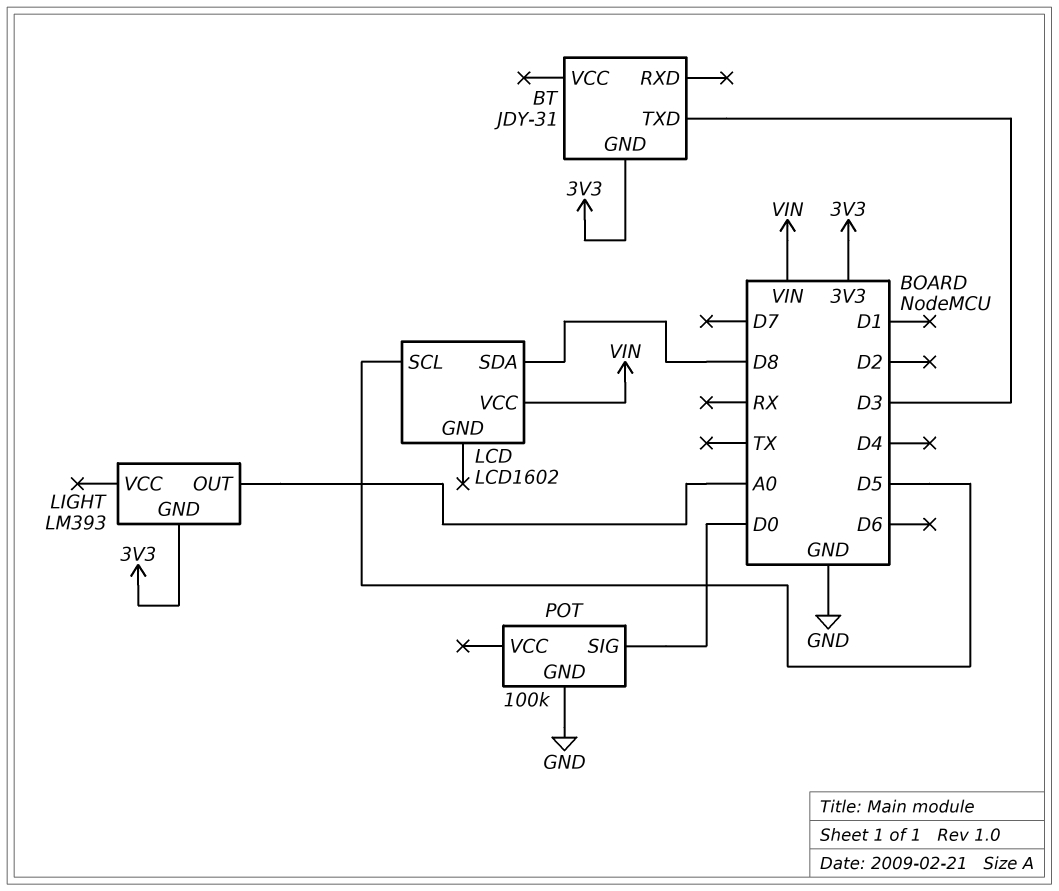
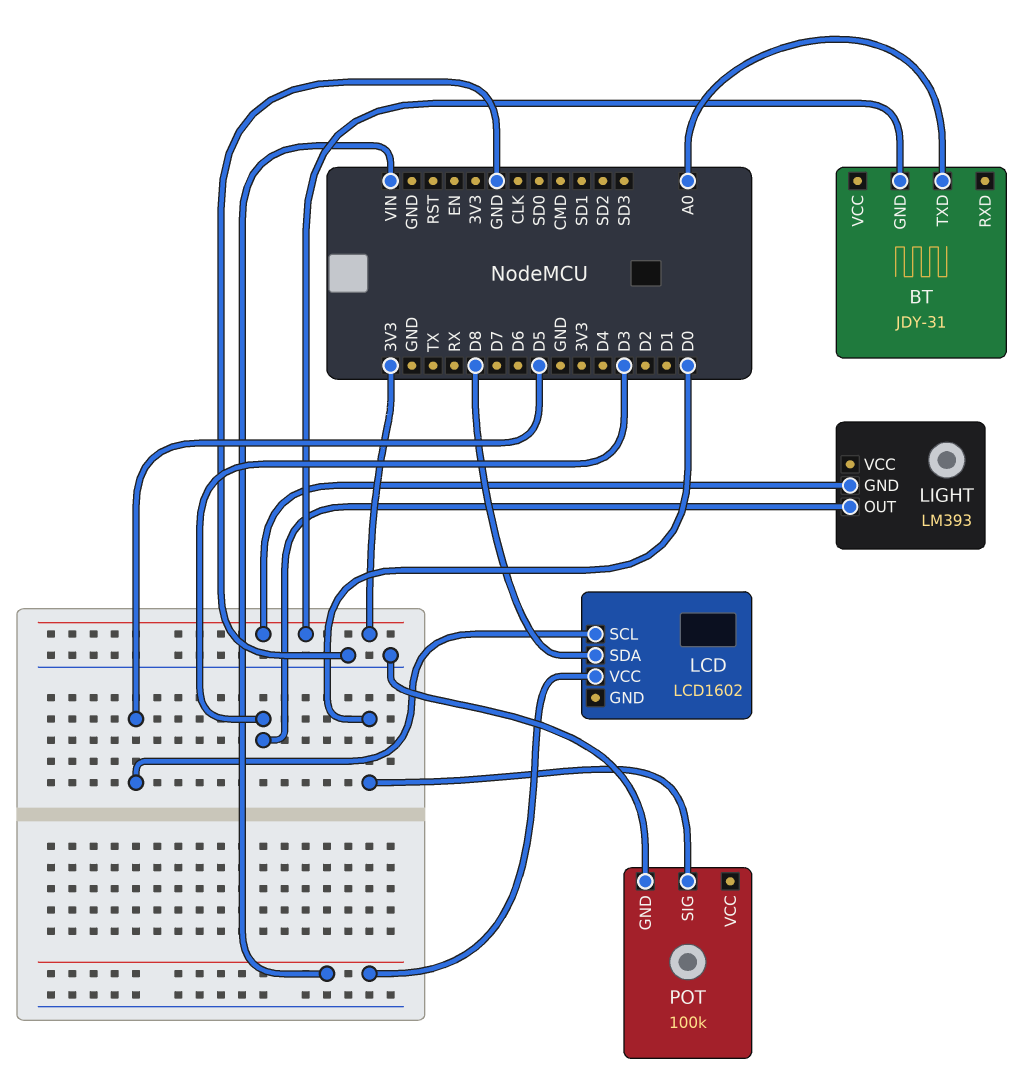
BT pin TXD: D3 -> A0
LIGHT pin OUT: A0 -> D3

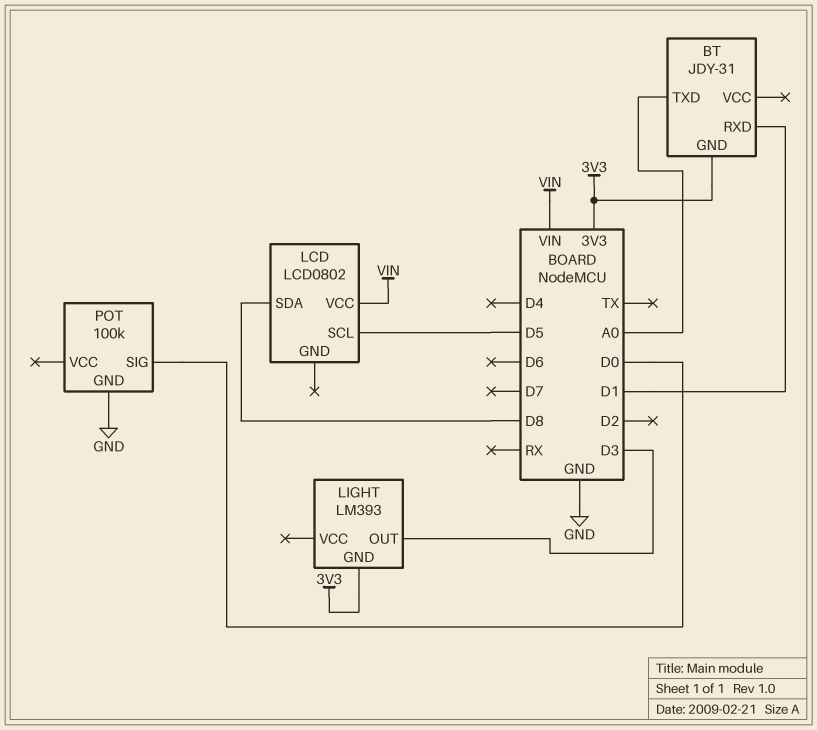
BT pin RXD: none -> D1
LCD: LCD1602 -> LCD0802

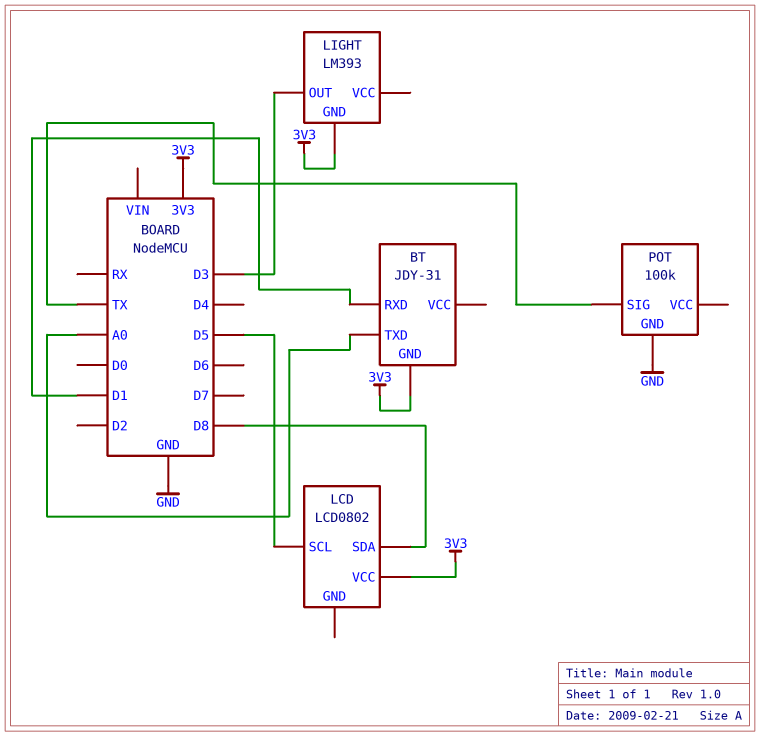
LCD pin VCC: VIN -> 3V3
POT pin SIG: D0 -> TX

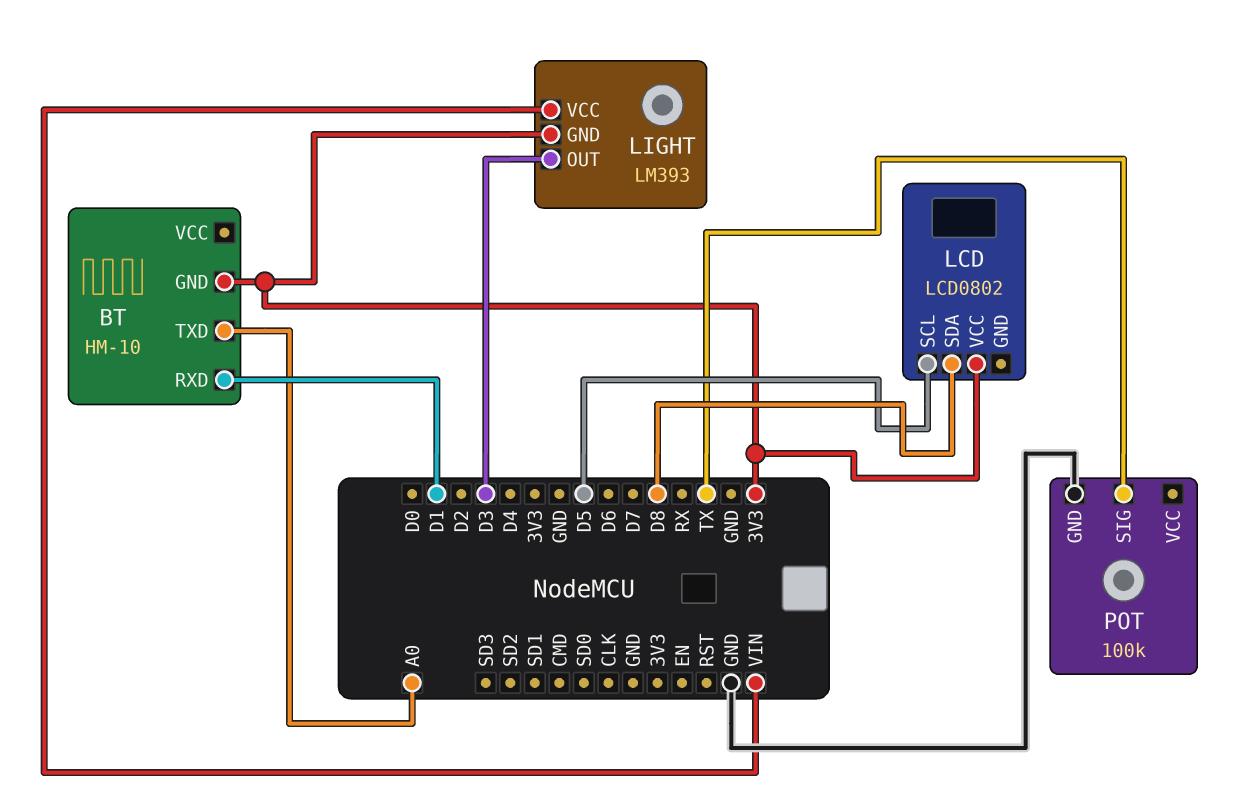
BT: JDY-31 -> HM-10
LIGHT pin VCC: none -> VIN

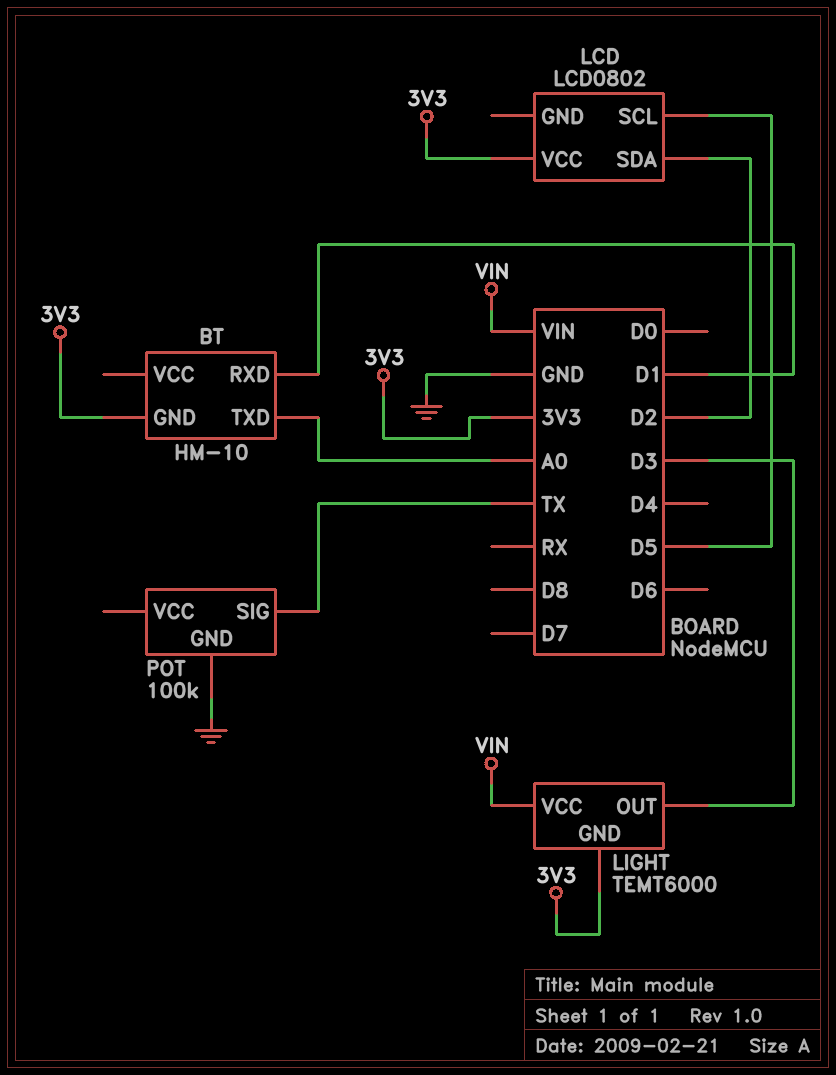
LCD pin SDA: D8 -> D2
LIGHT: LM393 -> TEMT6000

